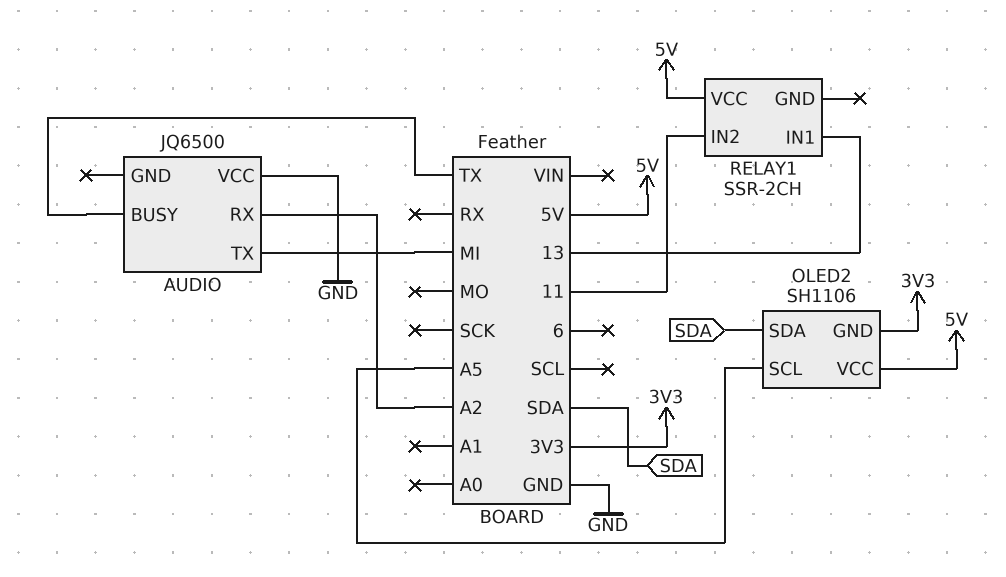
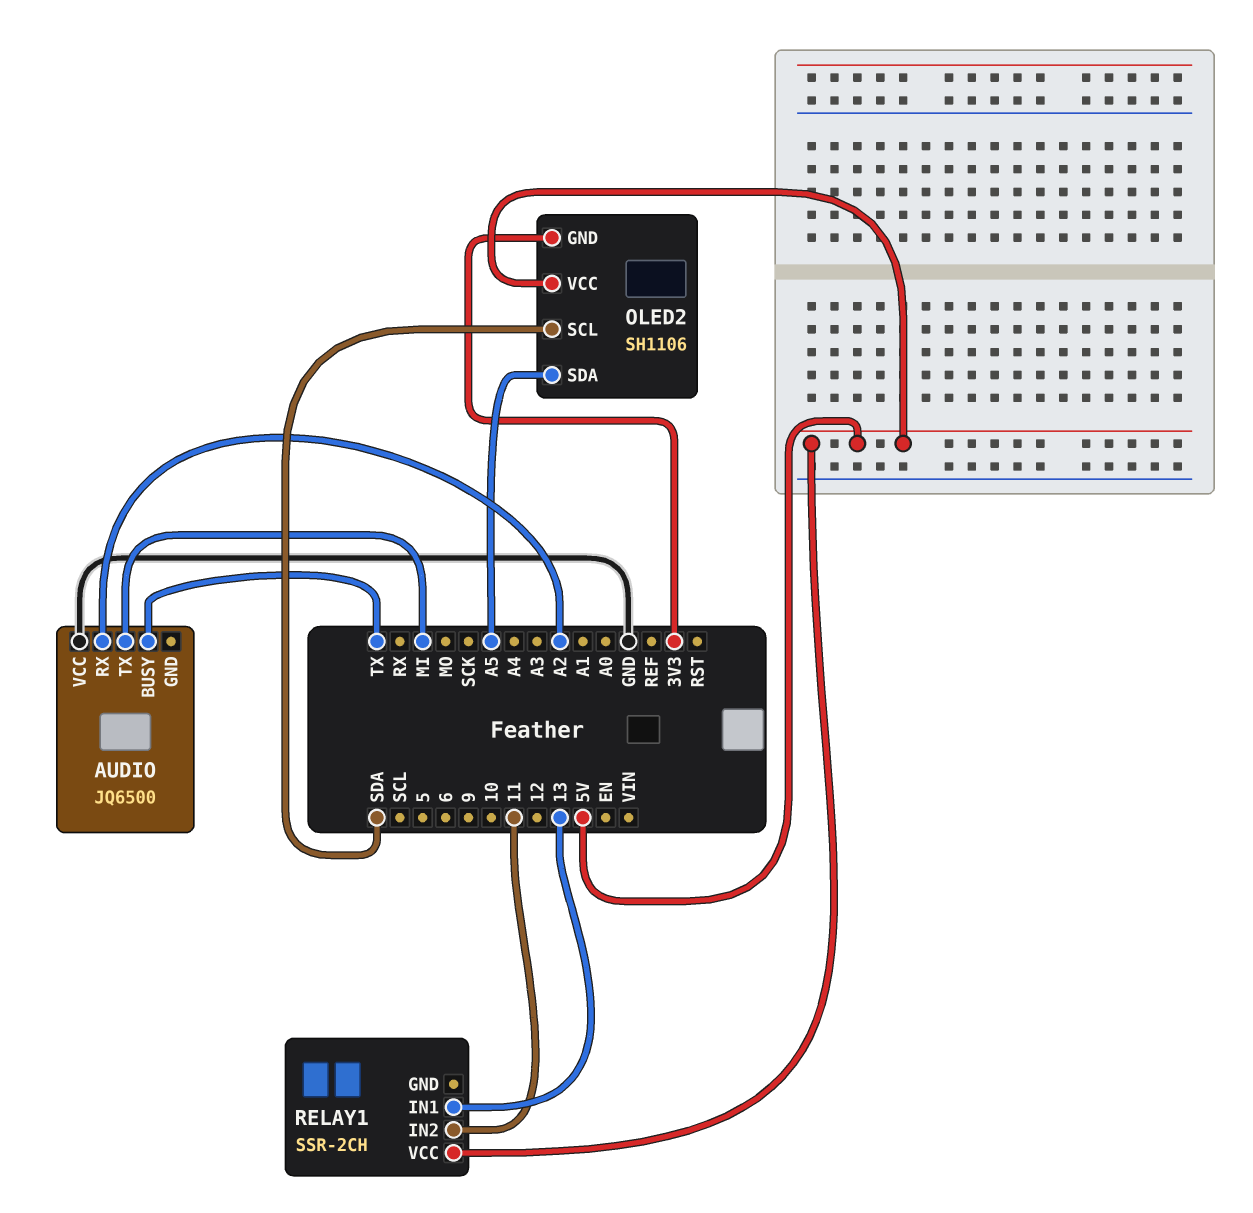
OLED2 pin SCL: A5 -> SDA
OLED2 pin SDA: SDA -> A5

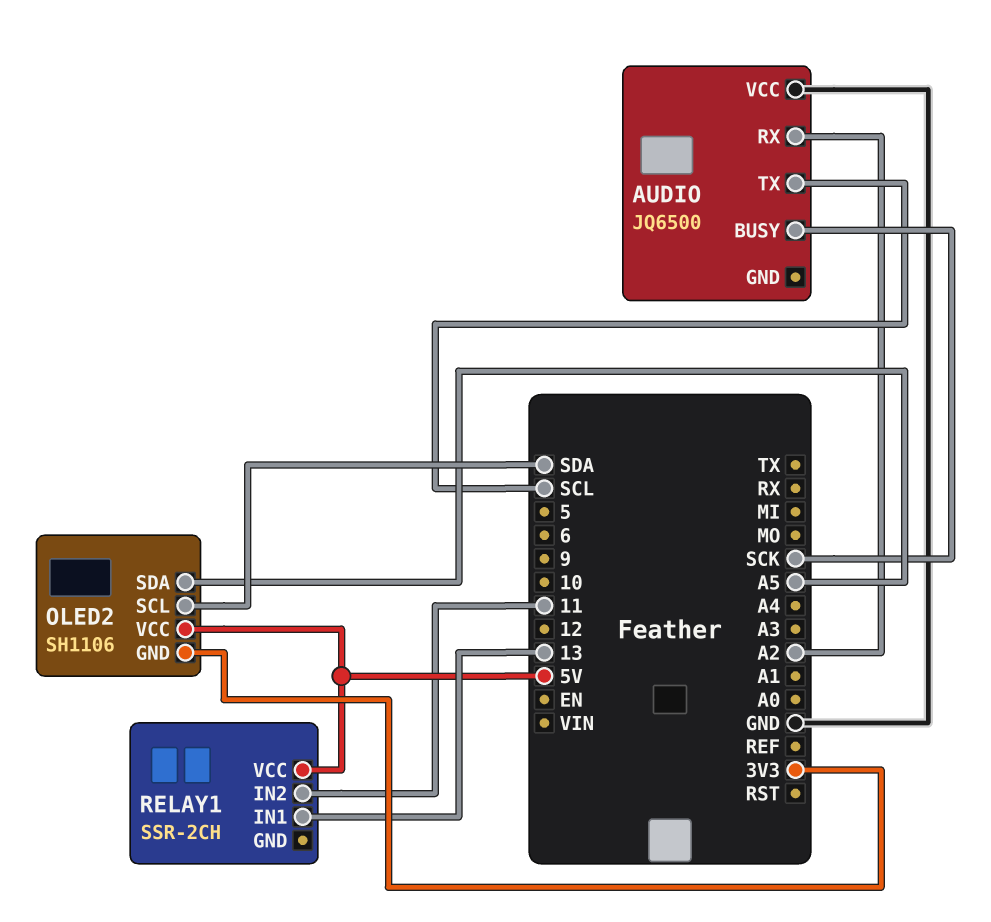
AUDIO pin BUSY: TX -> SCK
AUDIO pin TX: MI -> SCL

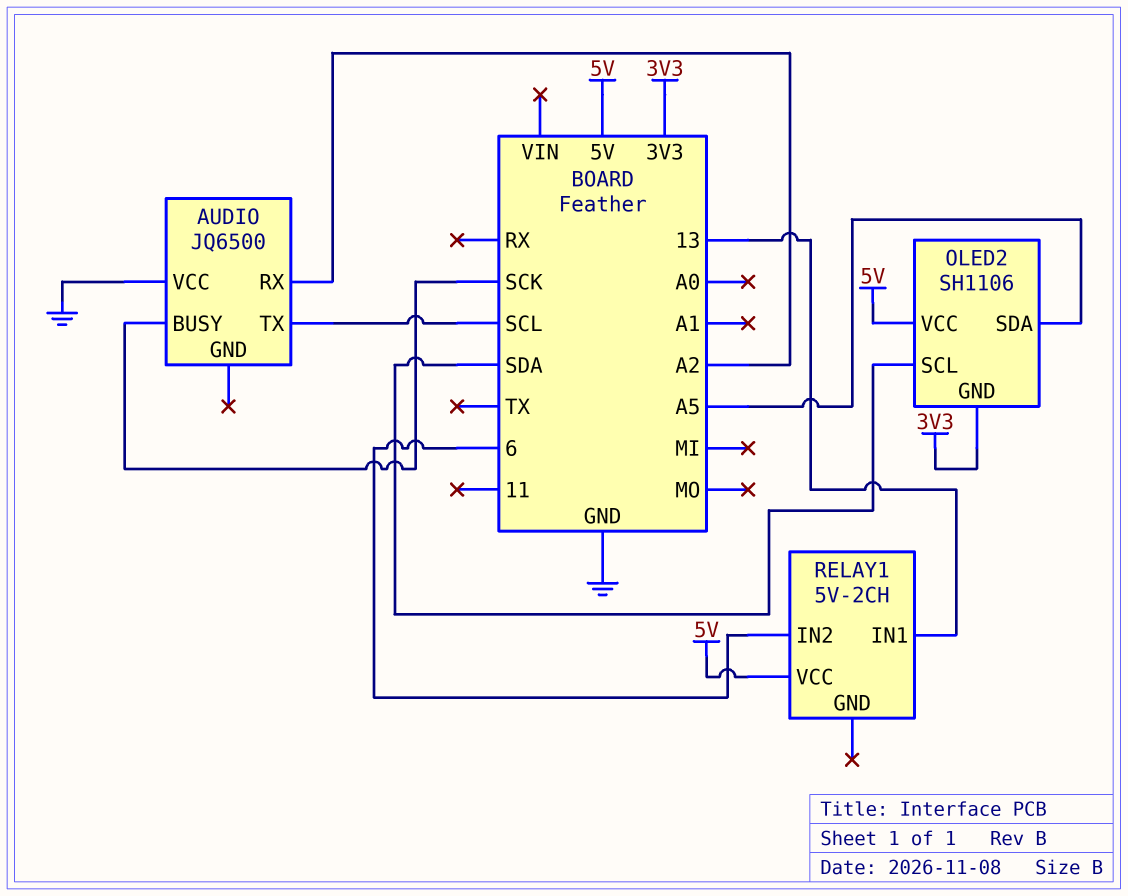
RELAY1: SSR-2CH -> 5V-2CH
RELAY1 pin IN2: 11 -> 6

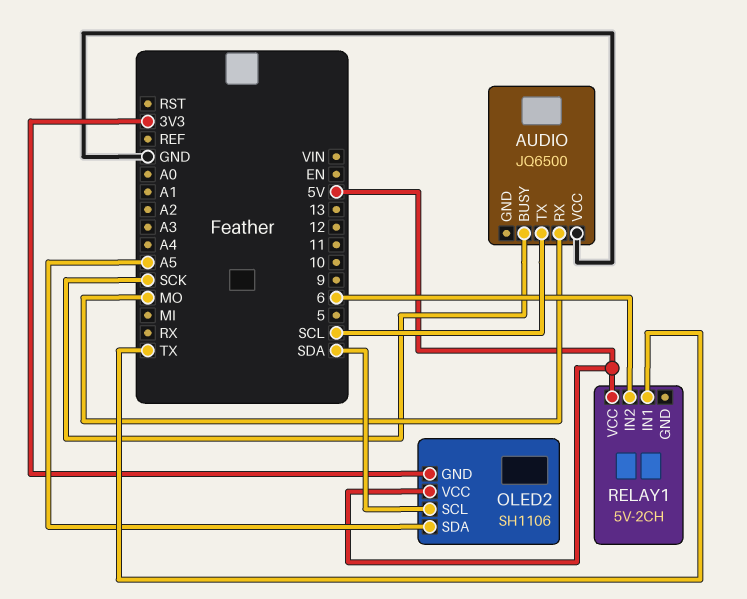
AUDIO pin RX: A2 -> MO
RELAY1 pin IN1: 13 -> TX

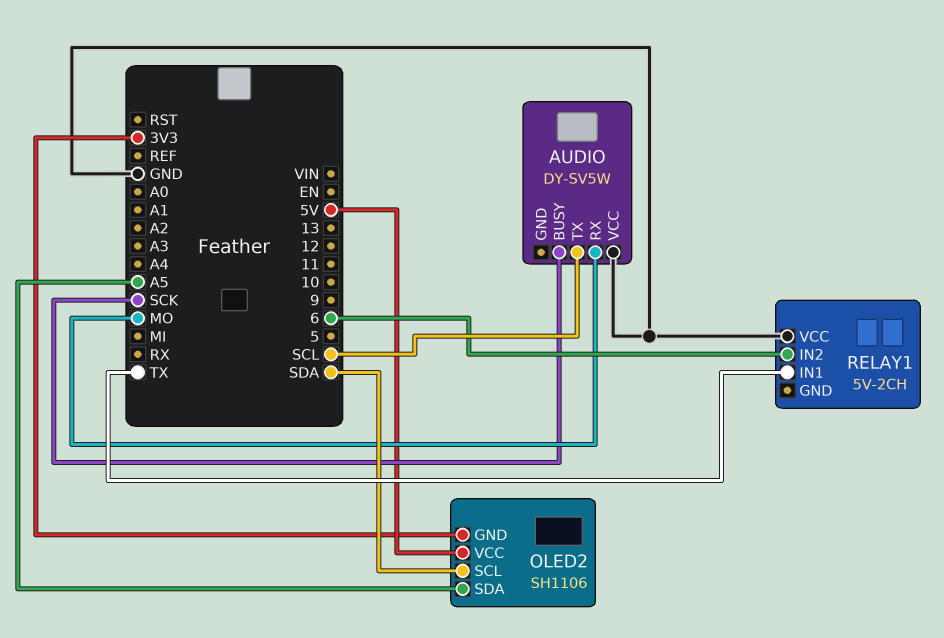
AUDIO: JQ6500 -> DY-SV5W
RELAY1 pin VCC: 5V -> GND

